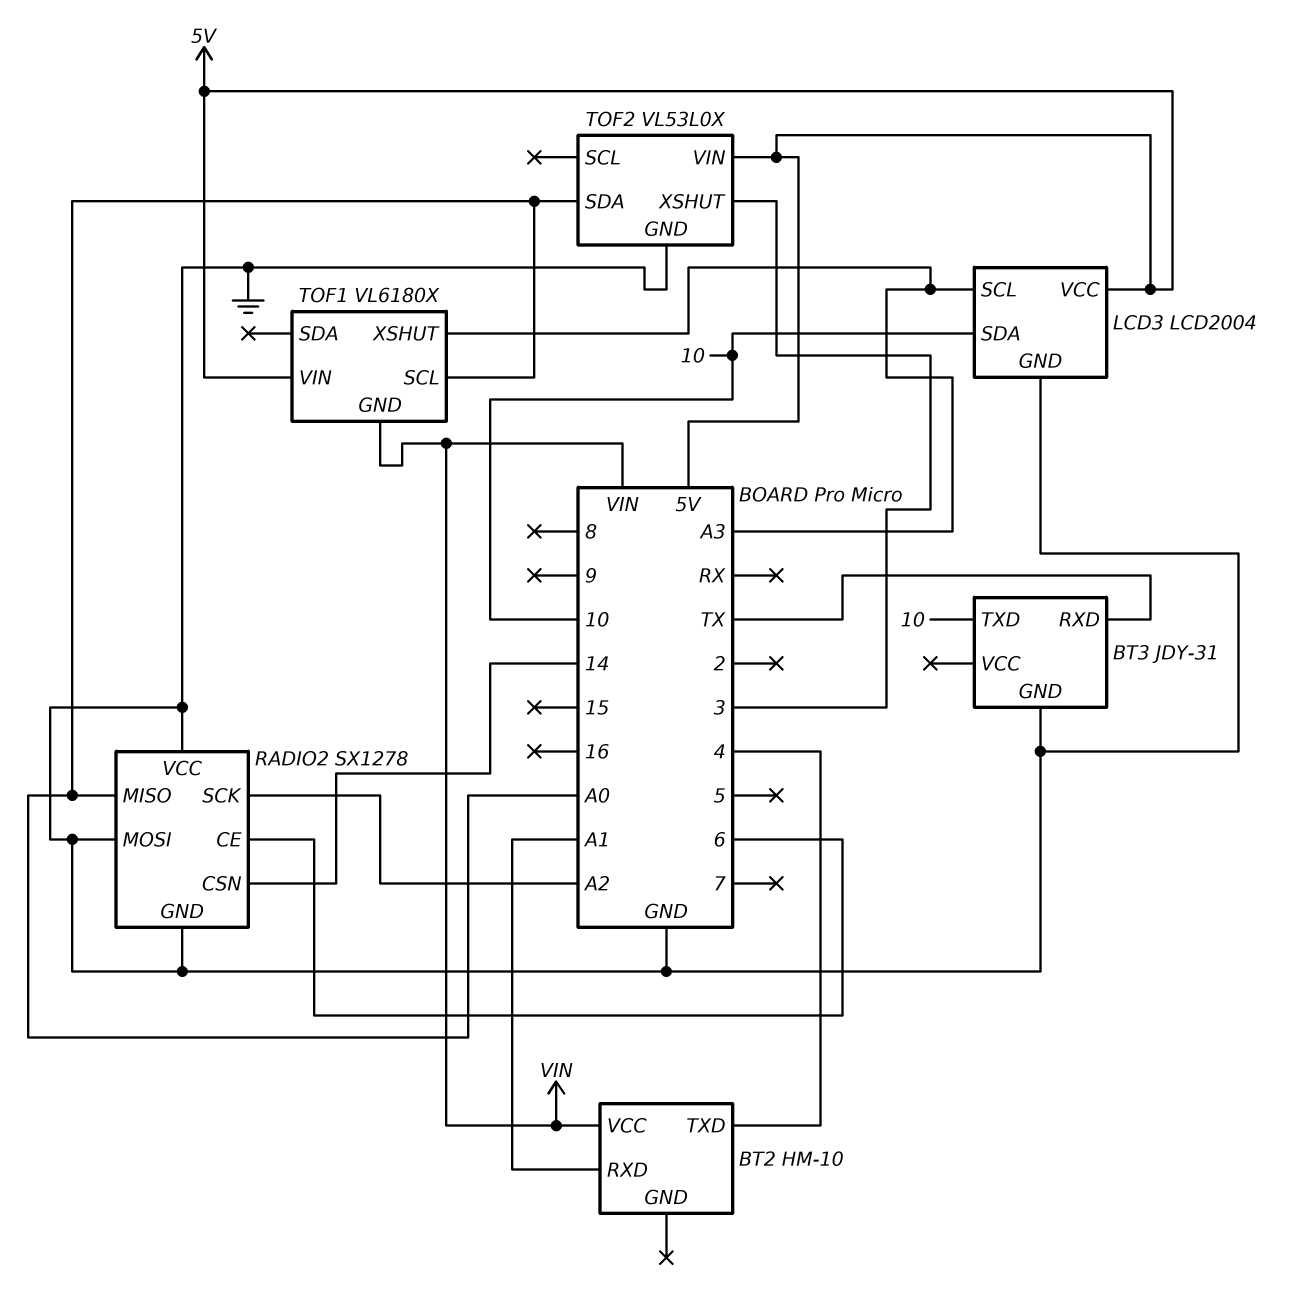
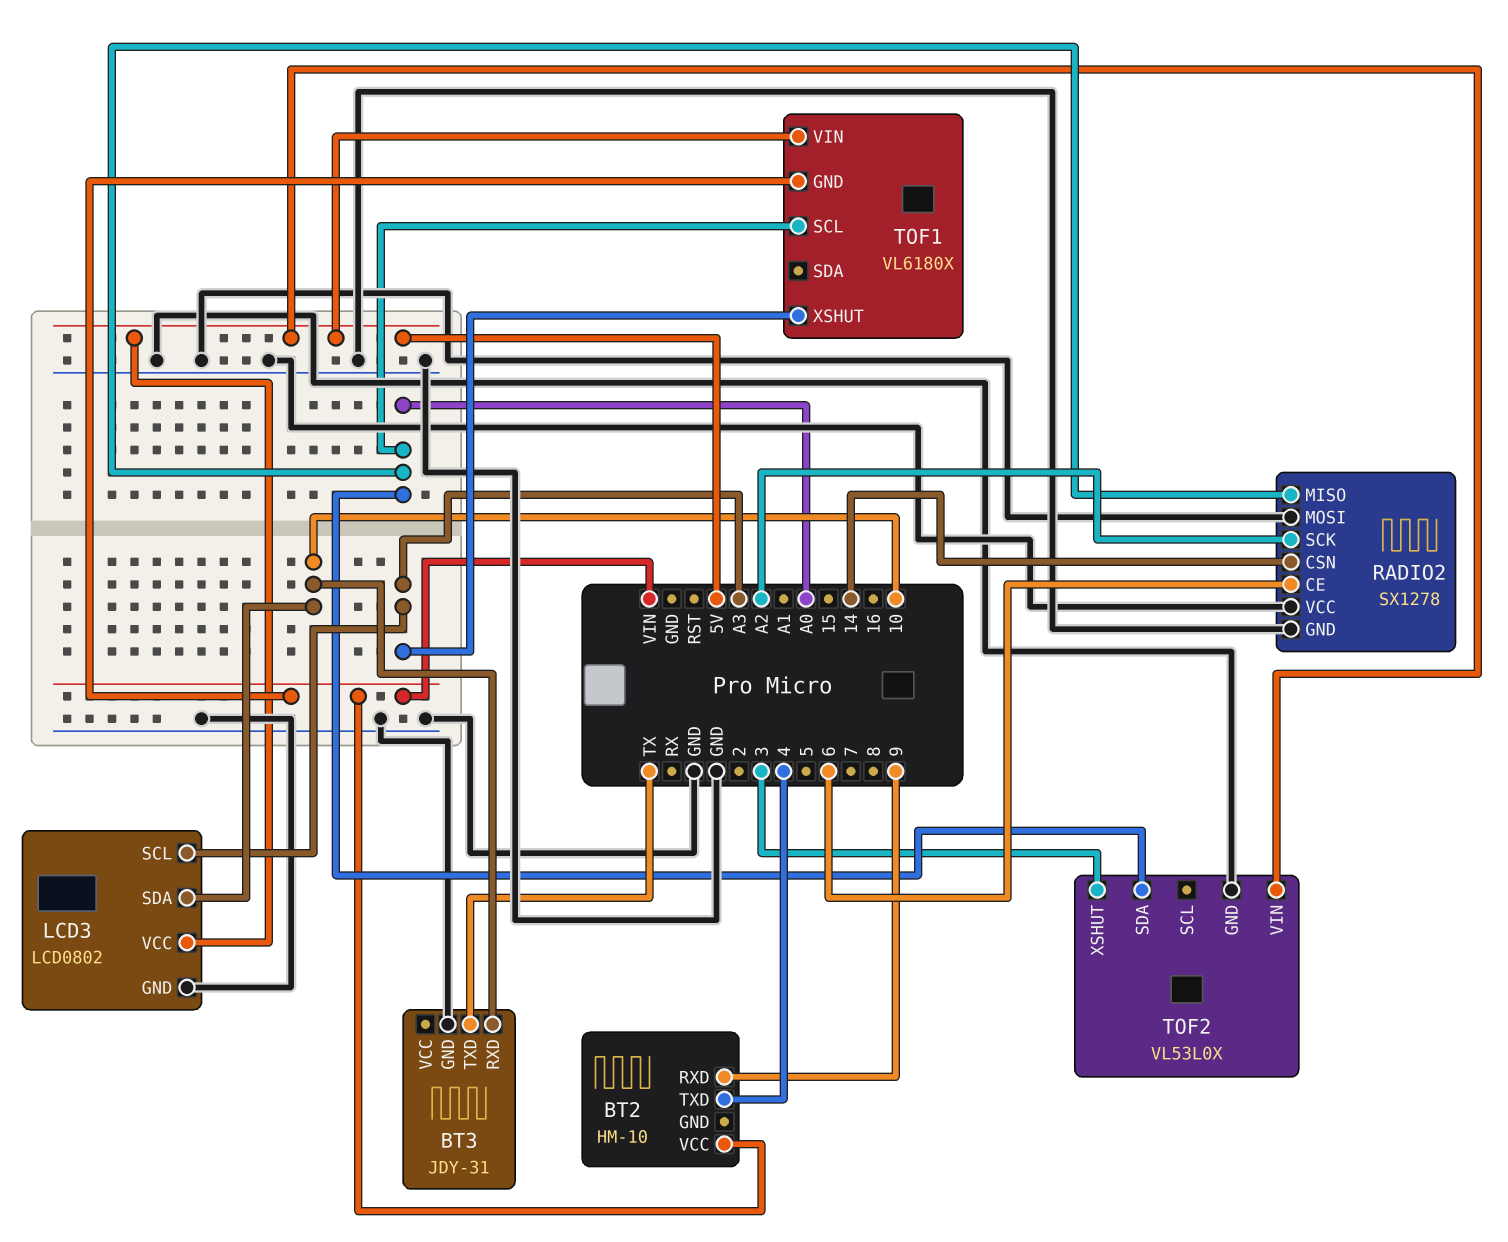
BT2 pin RXD: A1 -> 9
BT3 pin RXD: TX -> 10
BT3 pin TXD: 10 -> TX
LCD3: LCD2004 -> LCD0802

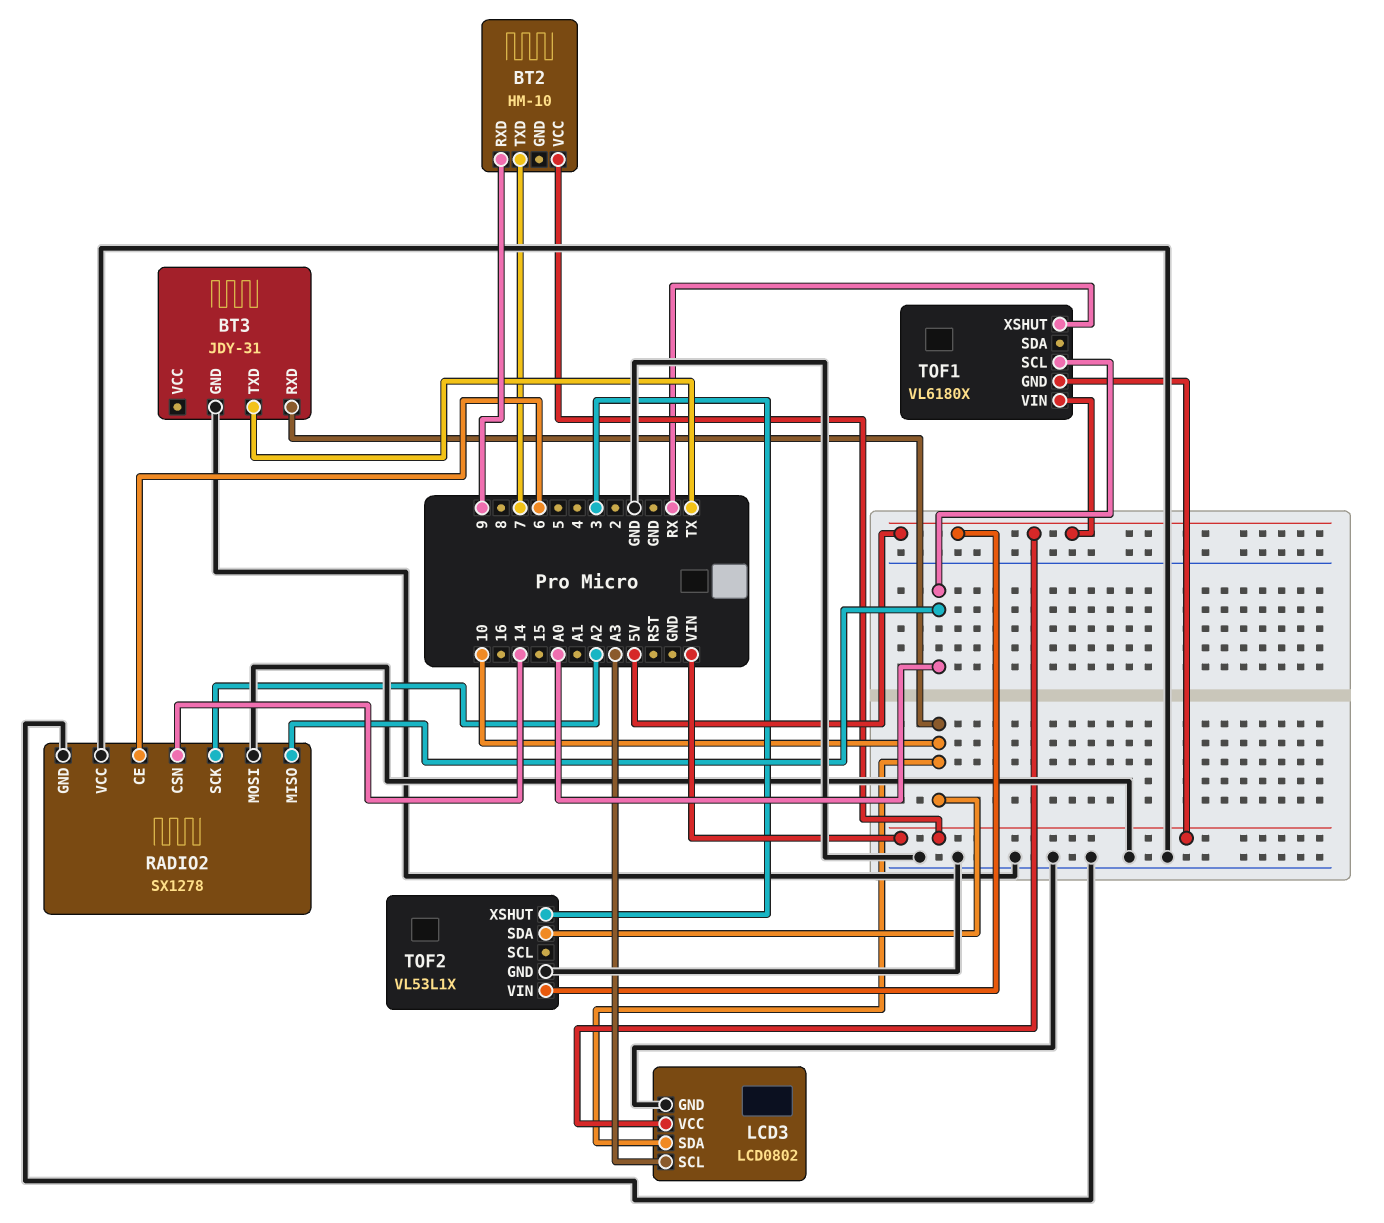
BT2 pin TXD: 4 -> 7
TOF1 pin XSHUT: A3 -> RX
TOF2: VL53L0X -> VL53L1X
TOF2 pin SDA: A0 -> 10

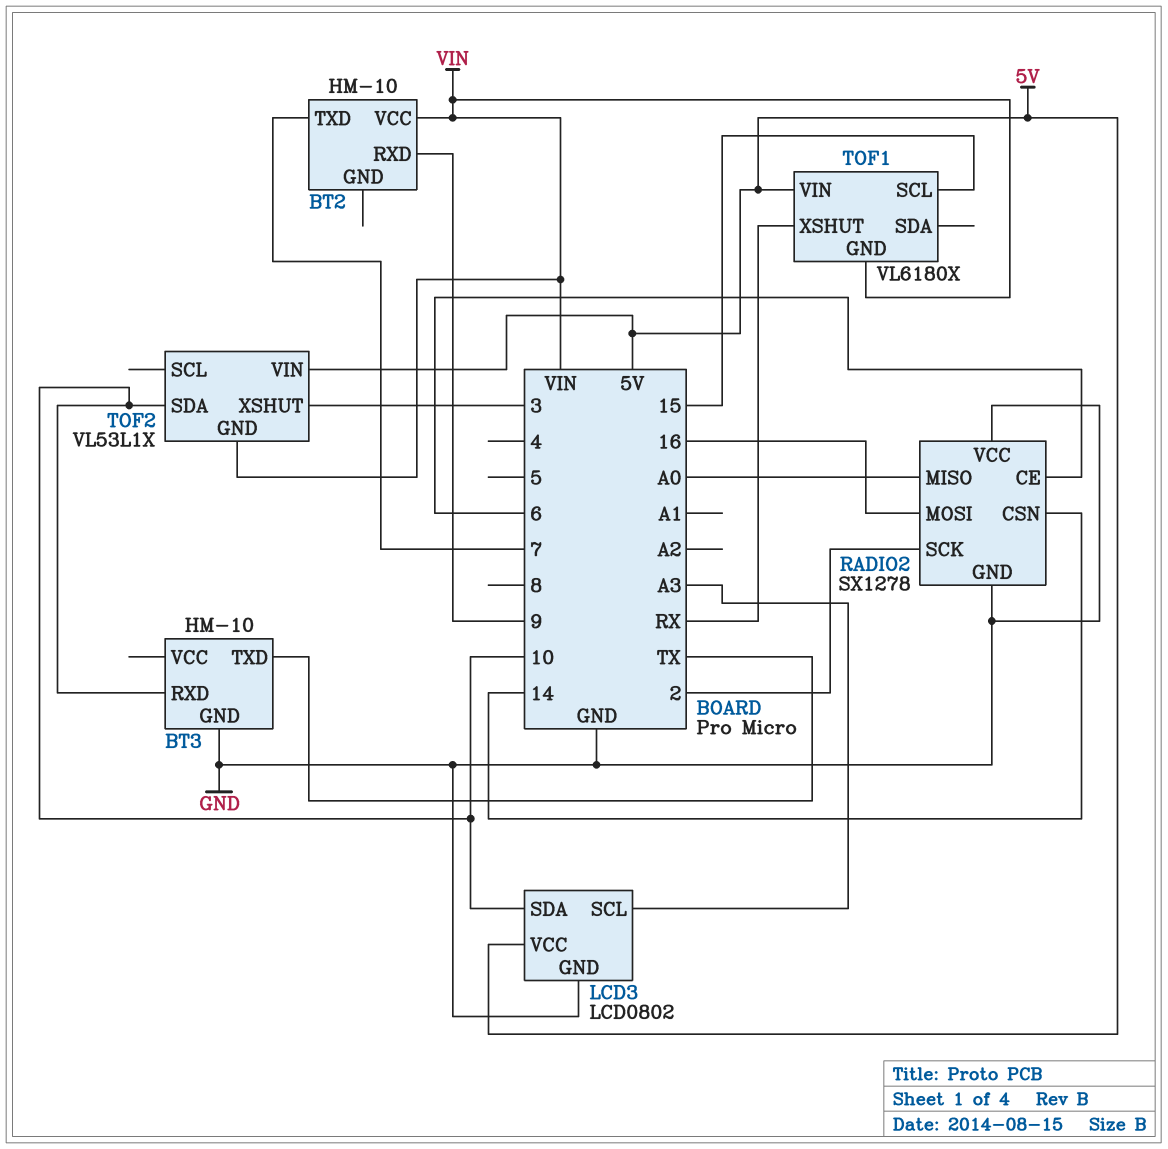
BT3: JDY-31 -> HM-10
RADIO2 pin MOSI: GND -> 16
RADIO2 pin SCK: A2 -> 2
TOF1 pin SCL: A0 -> 15
TOF2 pin GND: GND -> VIN

